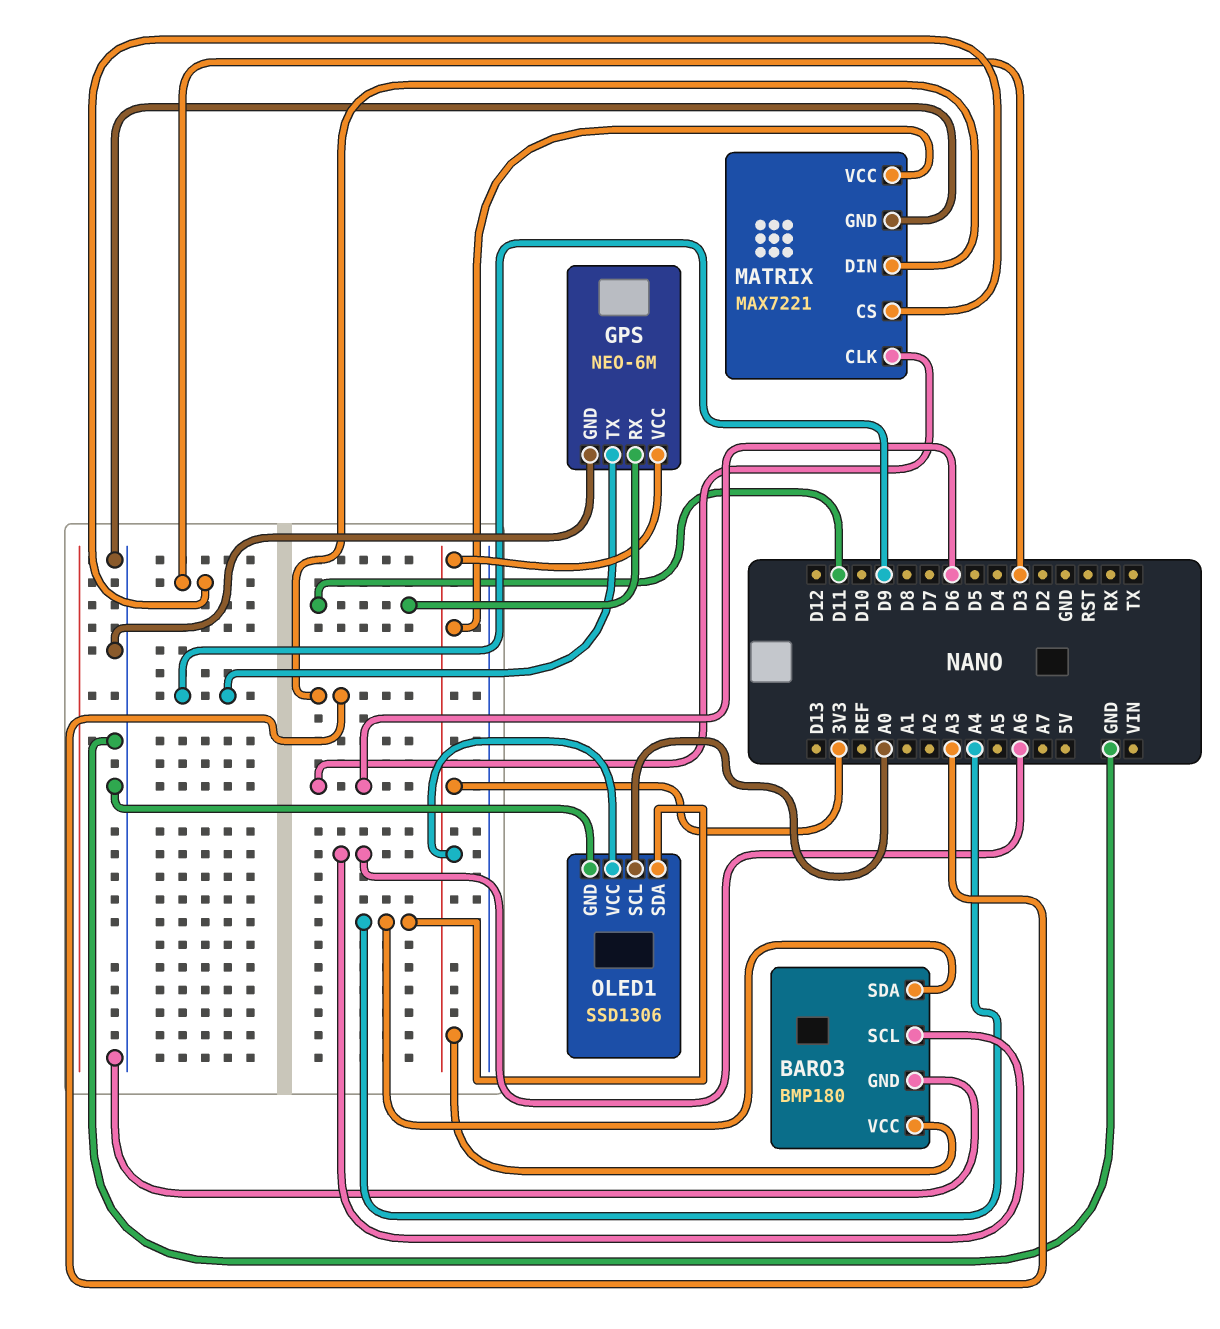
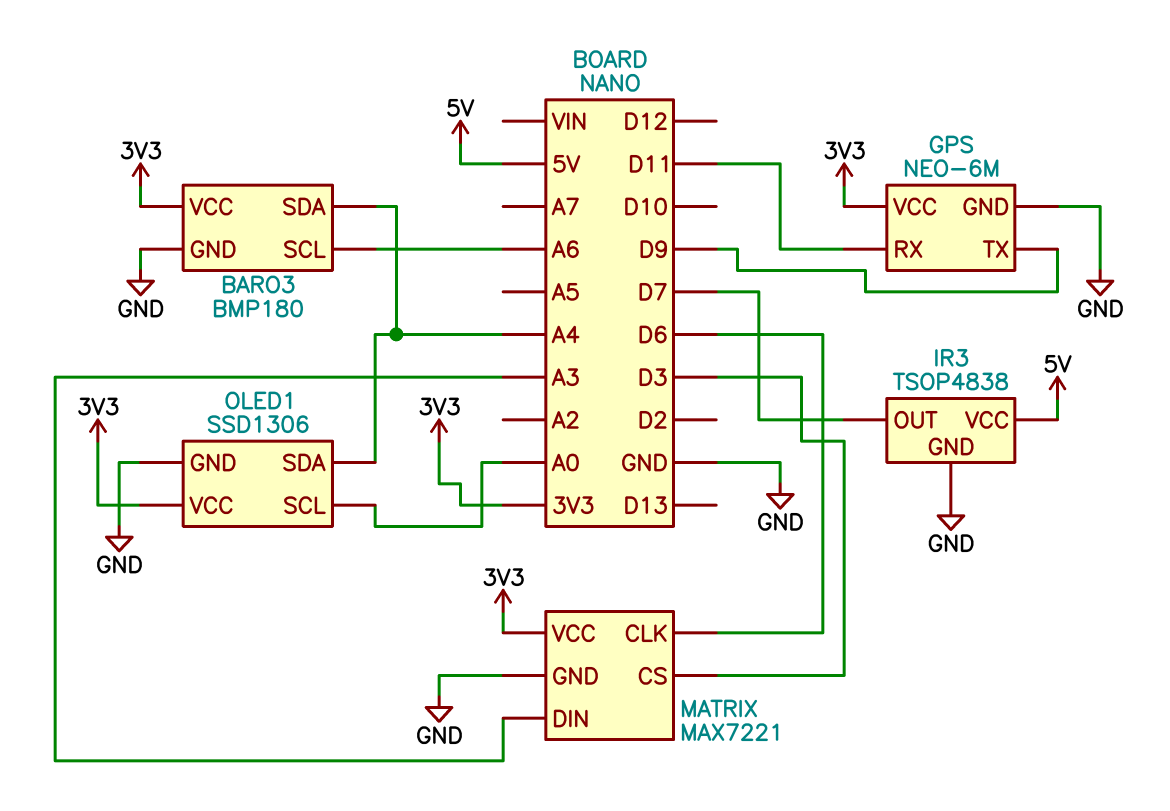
IR3: none -> TSOP4838
IR3 pin GND: none -> GND
IR3 pin OUT: none -> D7
IR3 pin VCC: none -> 5V

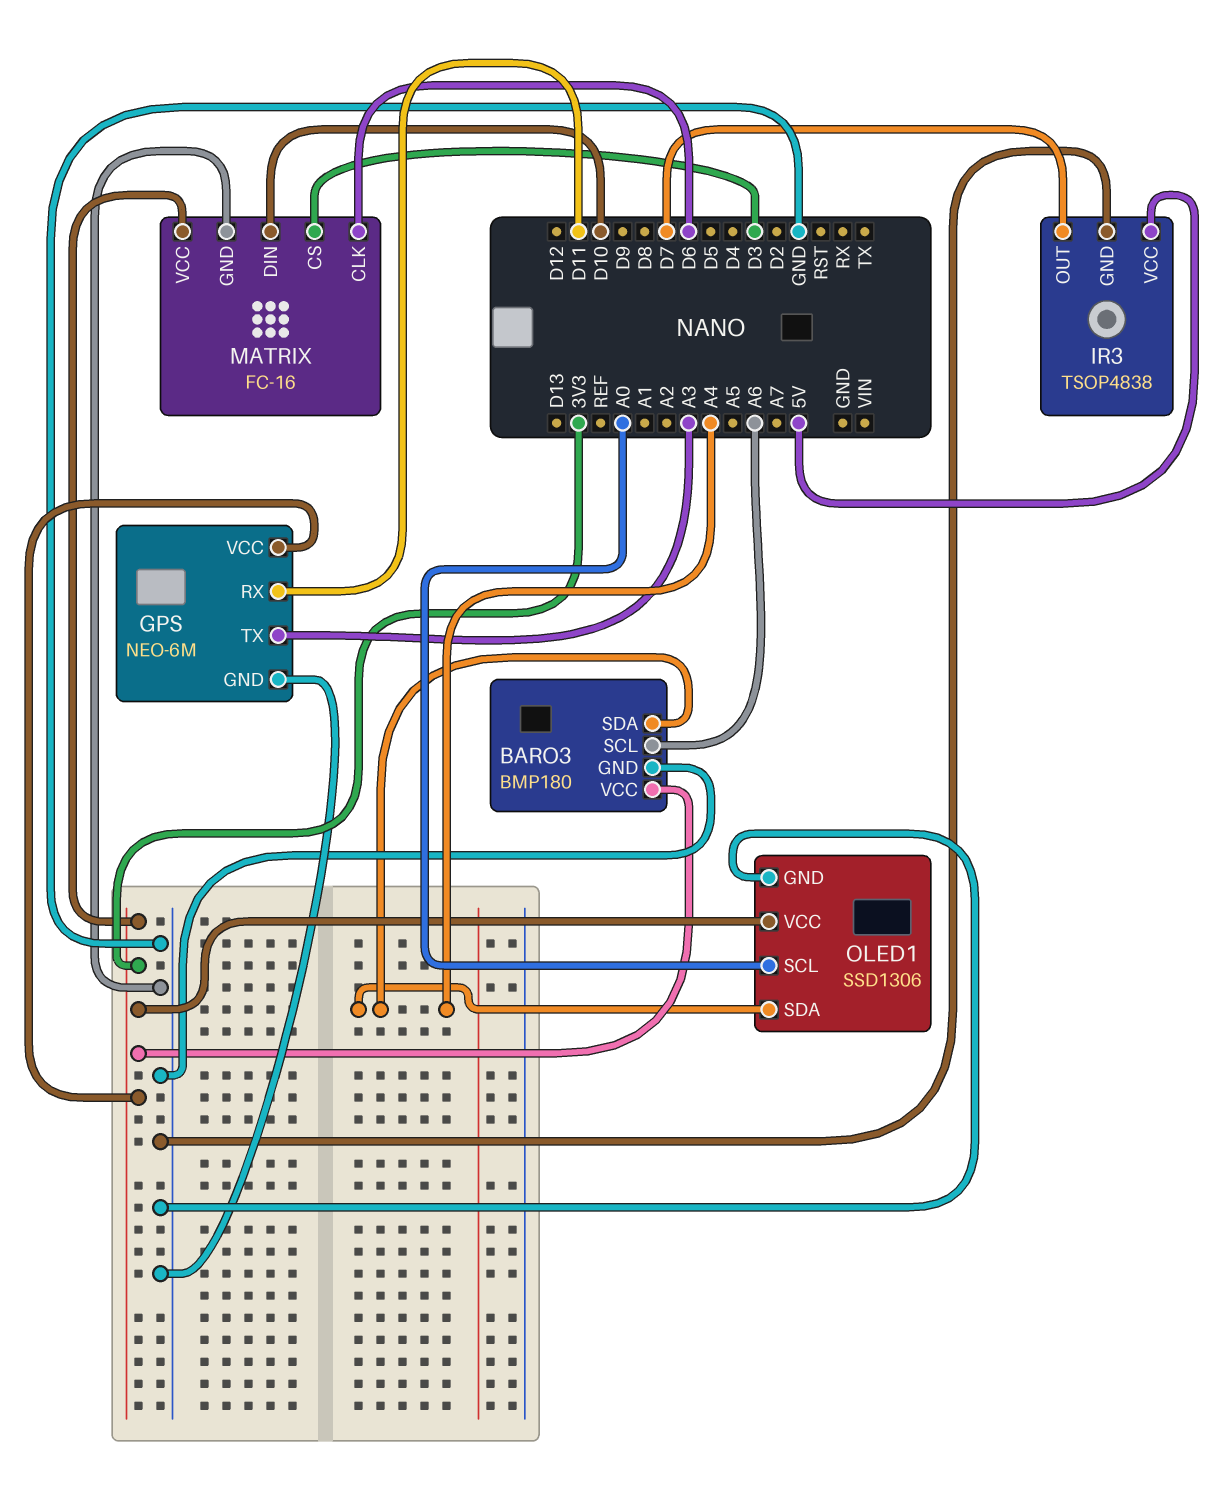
GPS pin TX: D9 -> A3
MATRIX: MAX7221 -> FC-16
MATRIX pin DIN: A3 -> D10

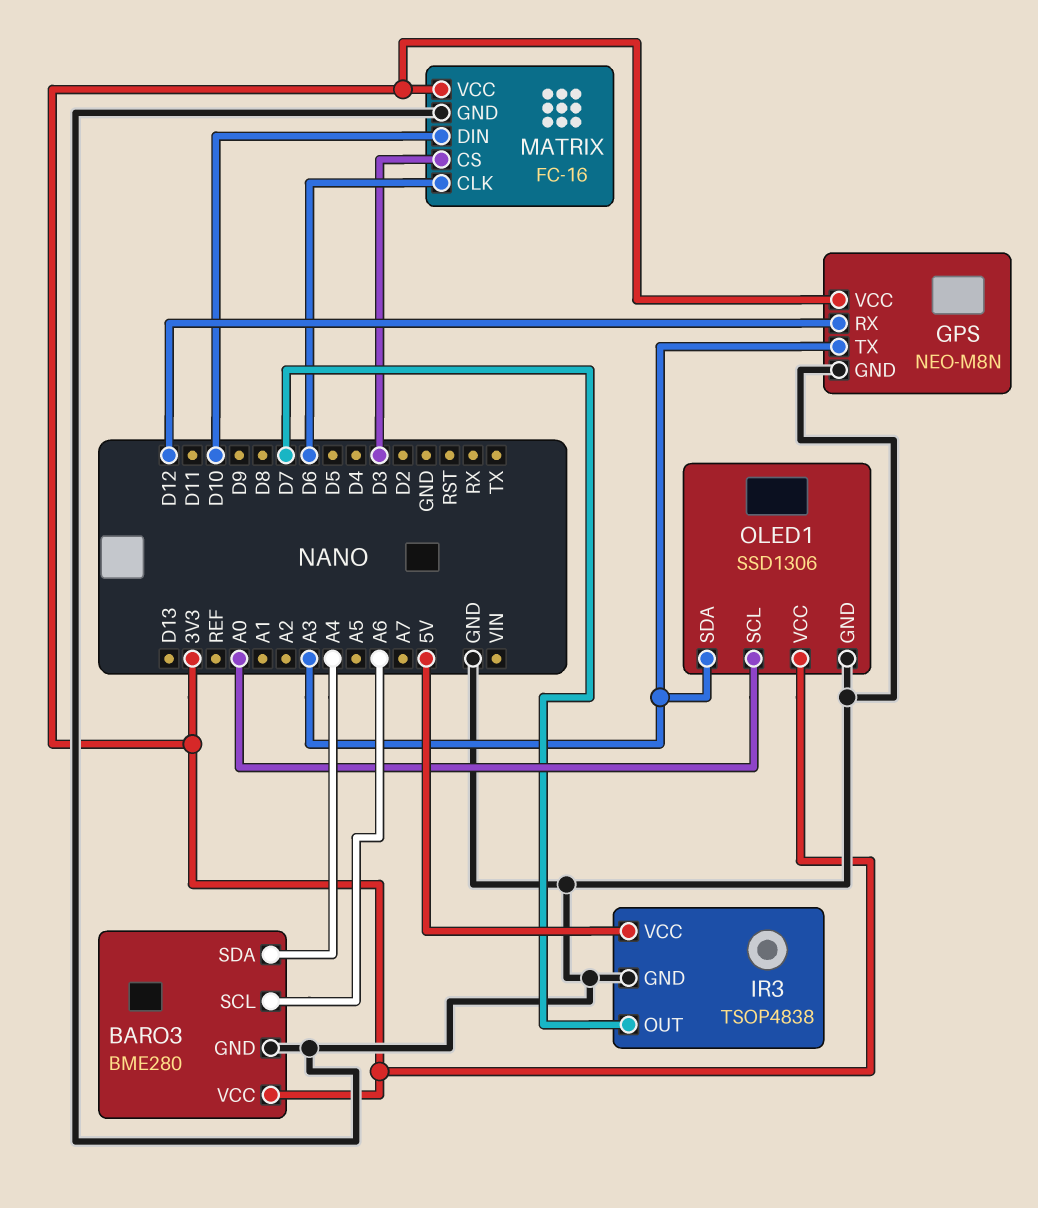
BARO3: BMP180 -> BME280
GPS: NEO-6M -> NEO-M8N
GPS pin RX: D11 -> D12
OLED1 pin SDA: A4 -> A3

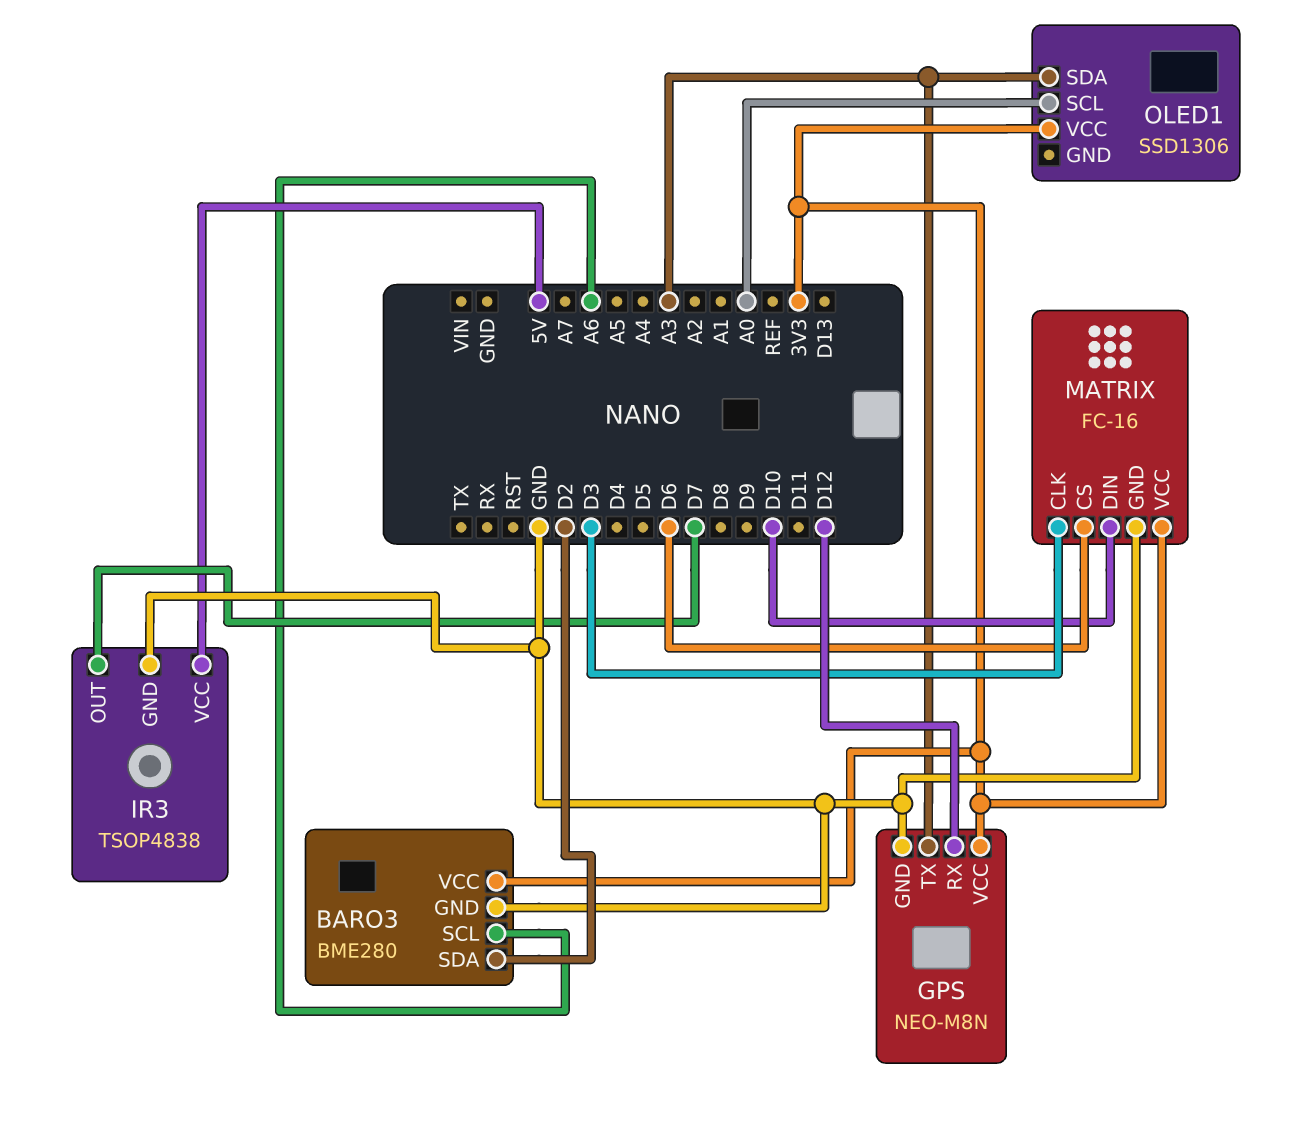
BARO3 pin SDA: A4 -> D2
MATRIX pin CLK: D6 -> D3
MATRIX pin CS: D3 -> D6
OLED1 pin GND: GND -> none

